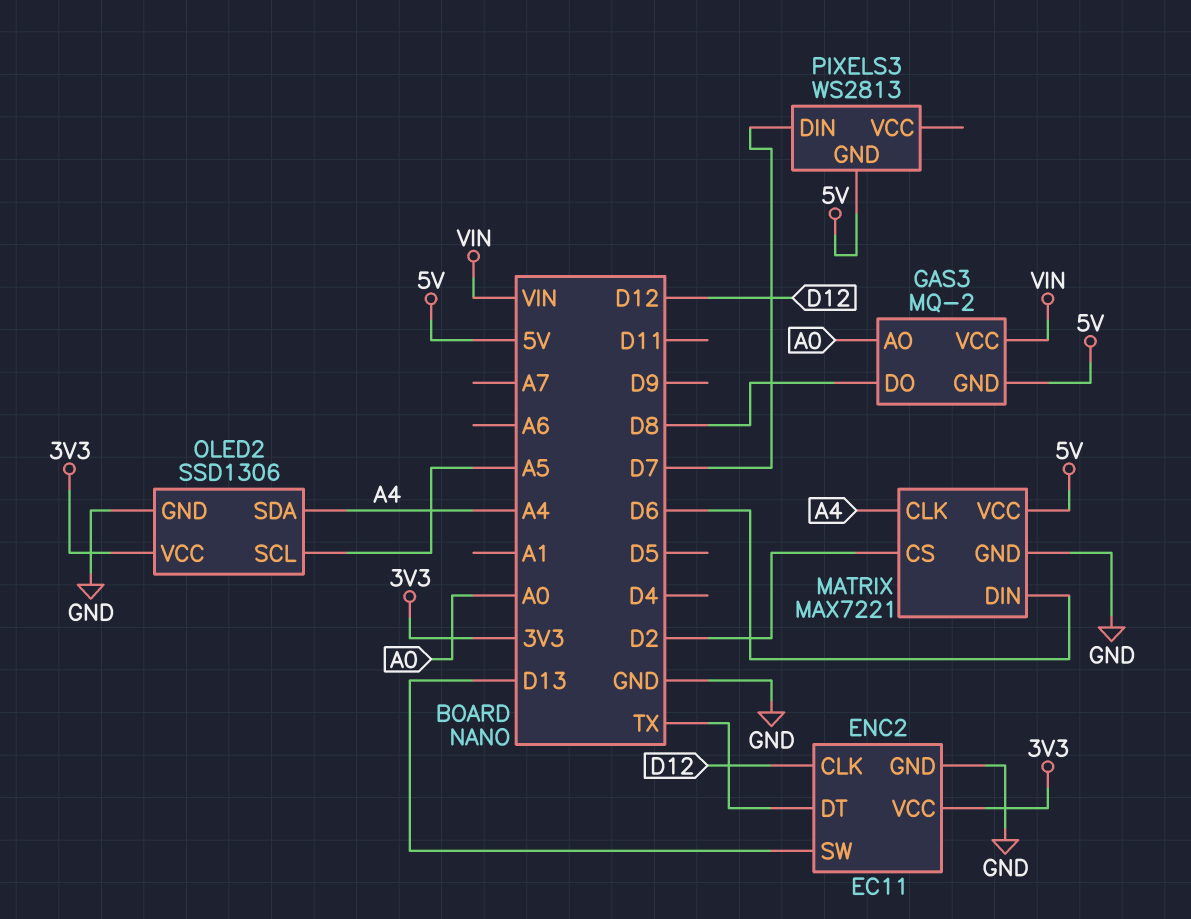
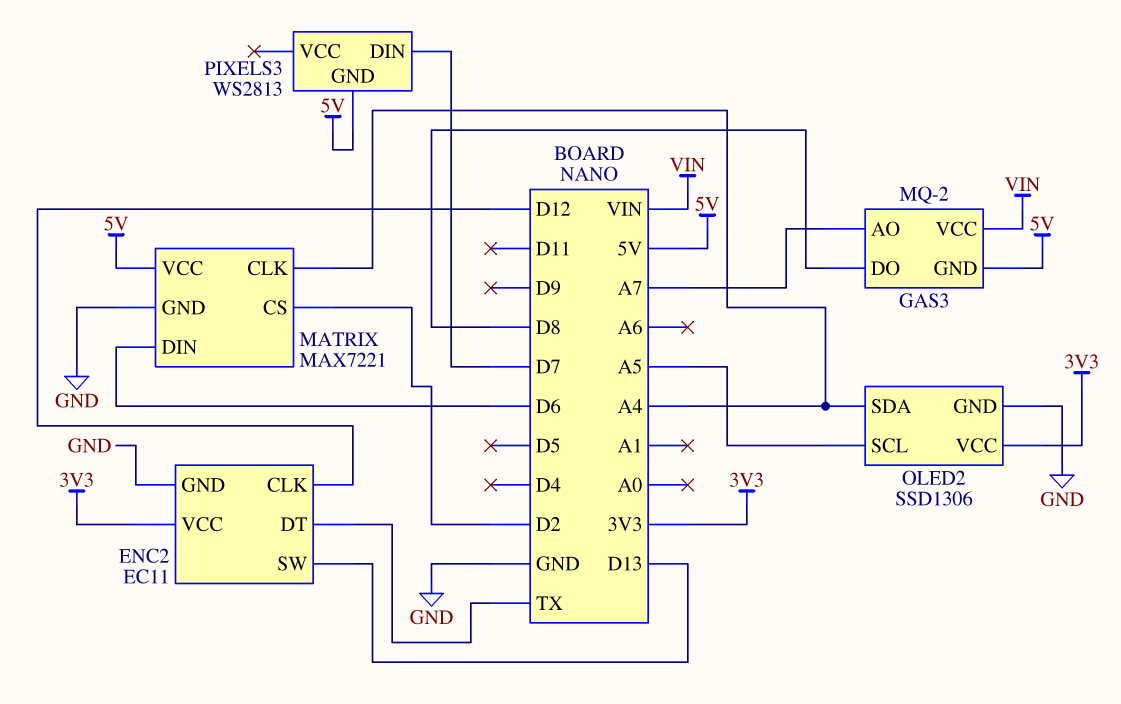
GAS3 pin AO: A0 -> A7

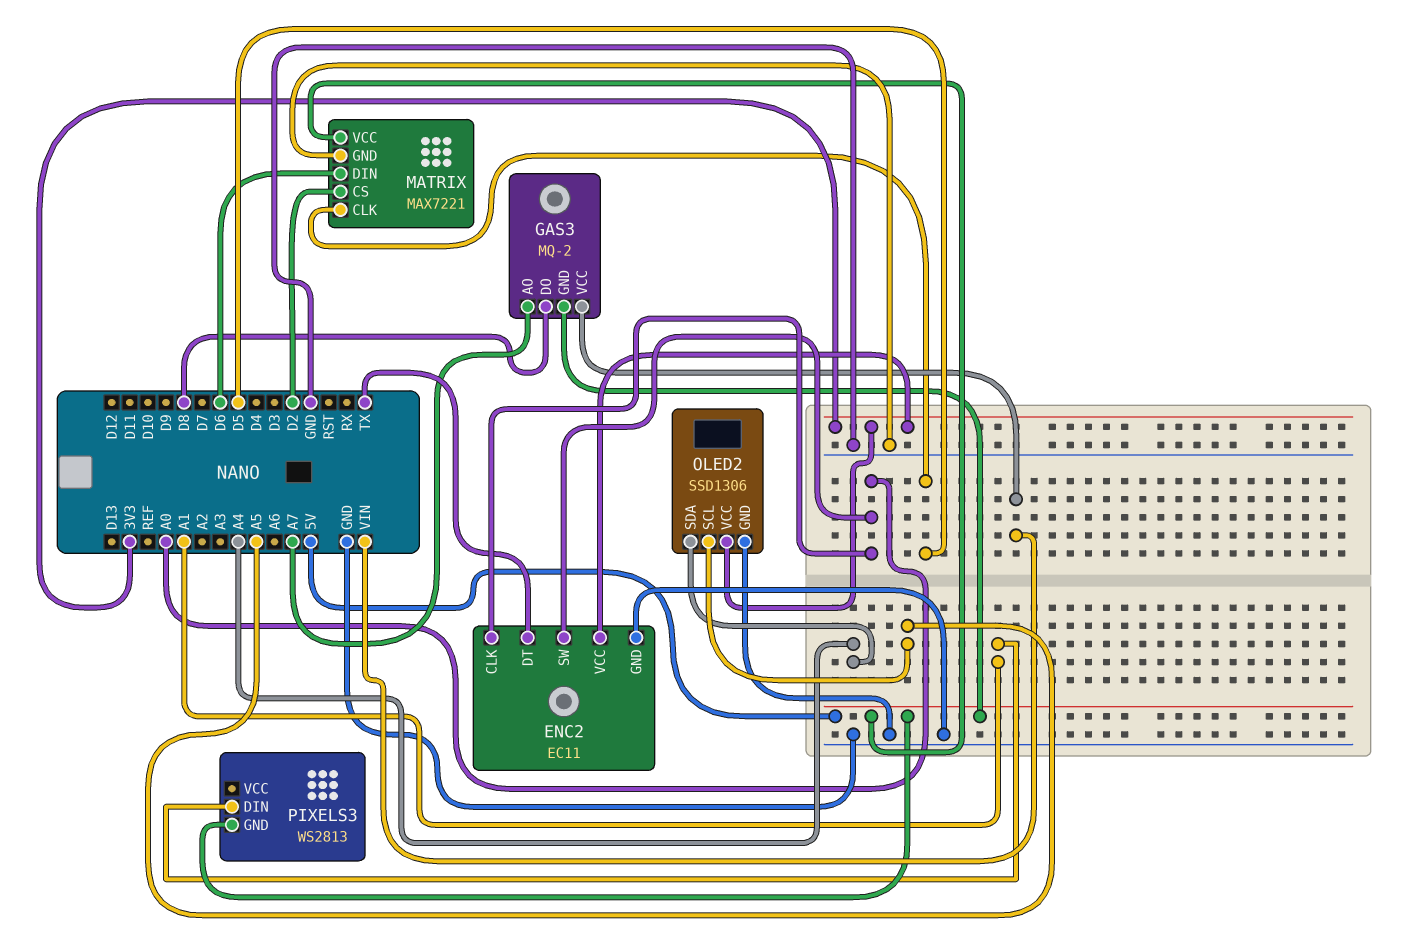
ENC2 pin CLK: D12 -> A0
ENC2 pin SW: D13 -> A0
MATRIX pin CLK: A4 -> D5
PIXELS3 pin DIN: D7 -> A1

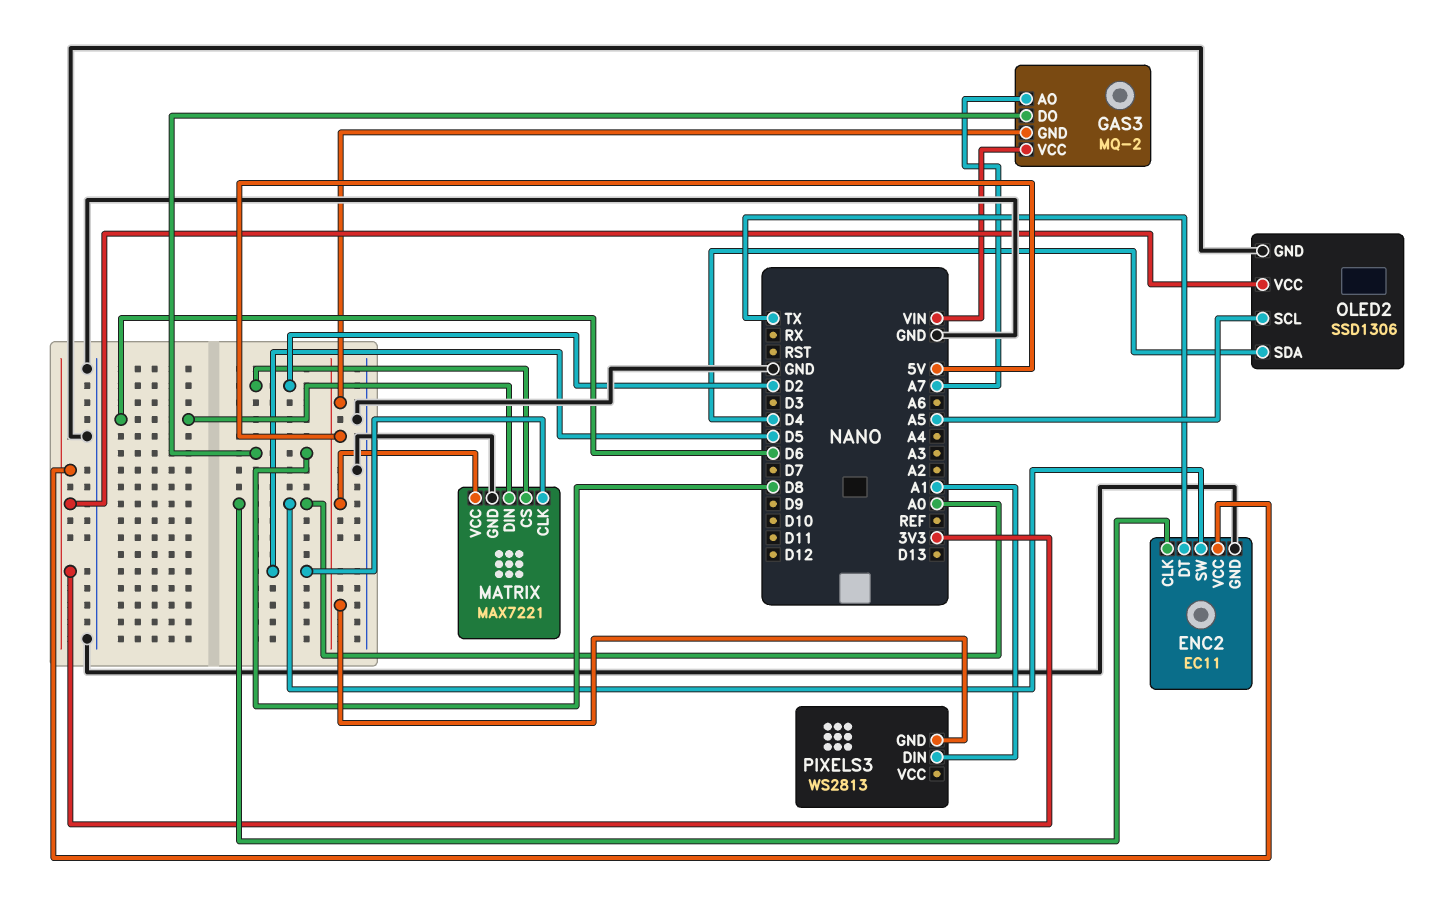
OLED2 pin SDA: A4 -> D4

